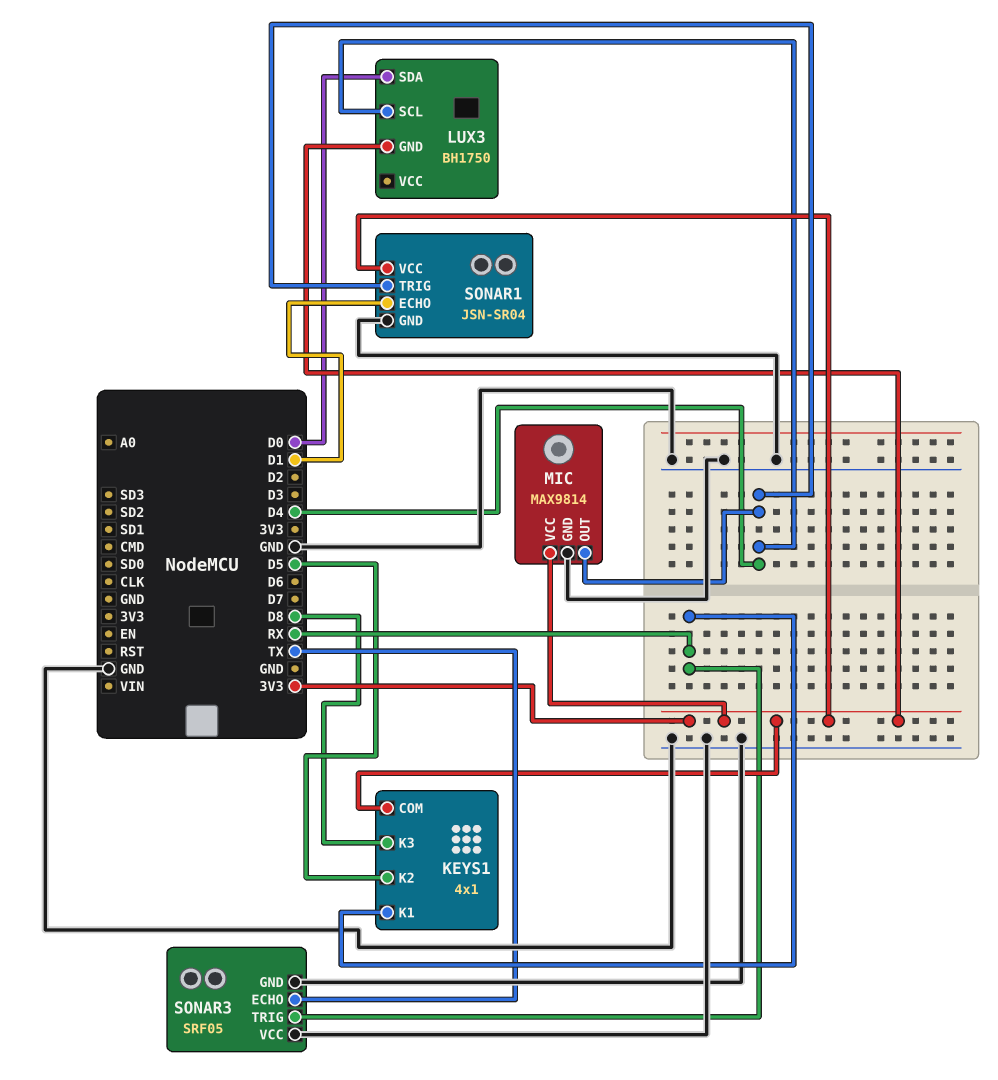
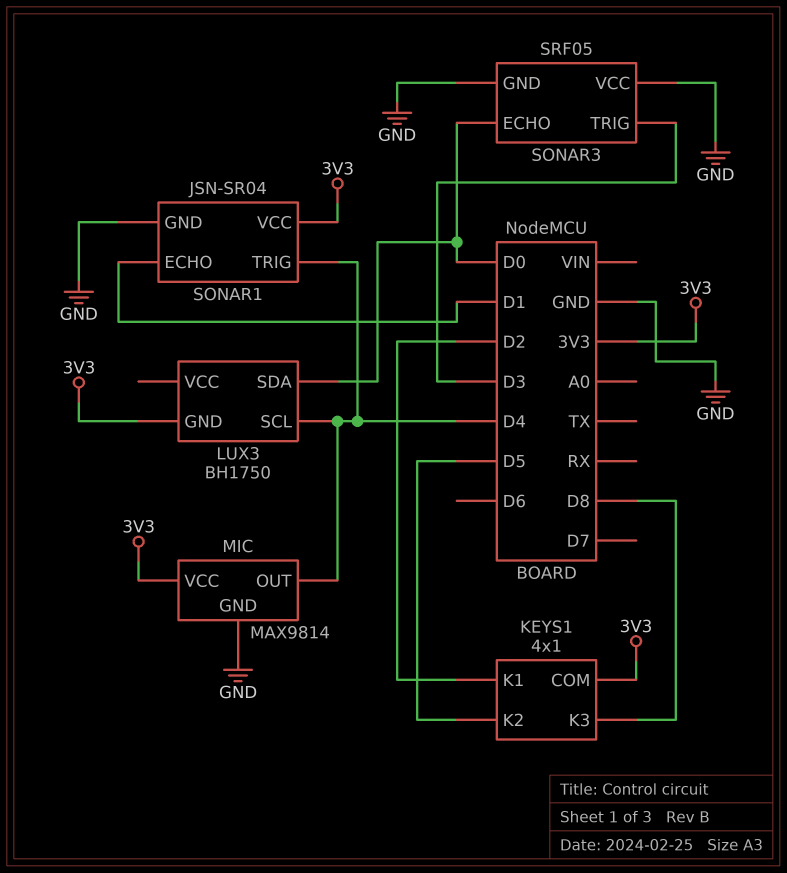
KEYS1 pin K1: RX -> D2
SONAR3 pin ECHO: TX -> D0
SONAR3 pin TRIG: RX -> D3

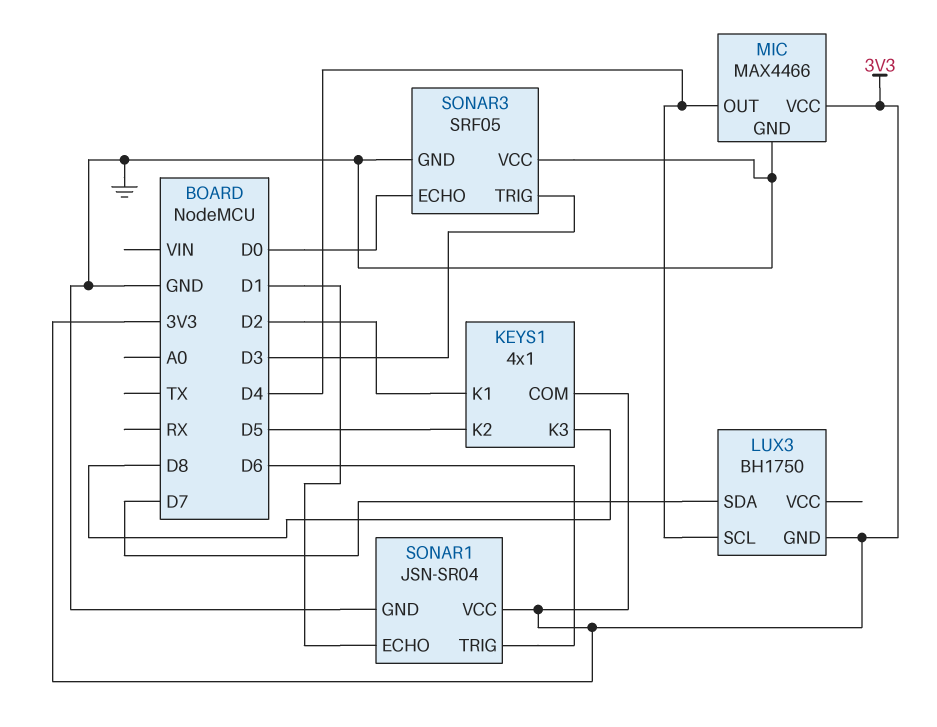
LUX3 pin SDA: D0 -> D7
MIC: MAX9814 -> MAX4466
SONAR1 pin TRIG: D4 -> D6

